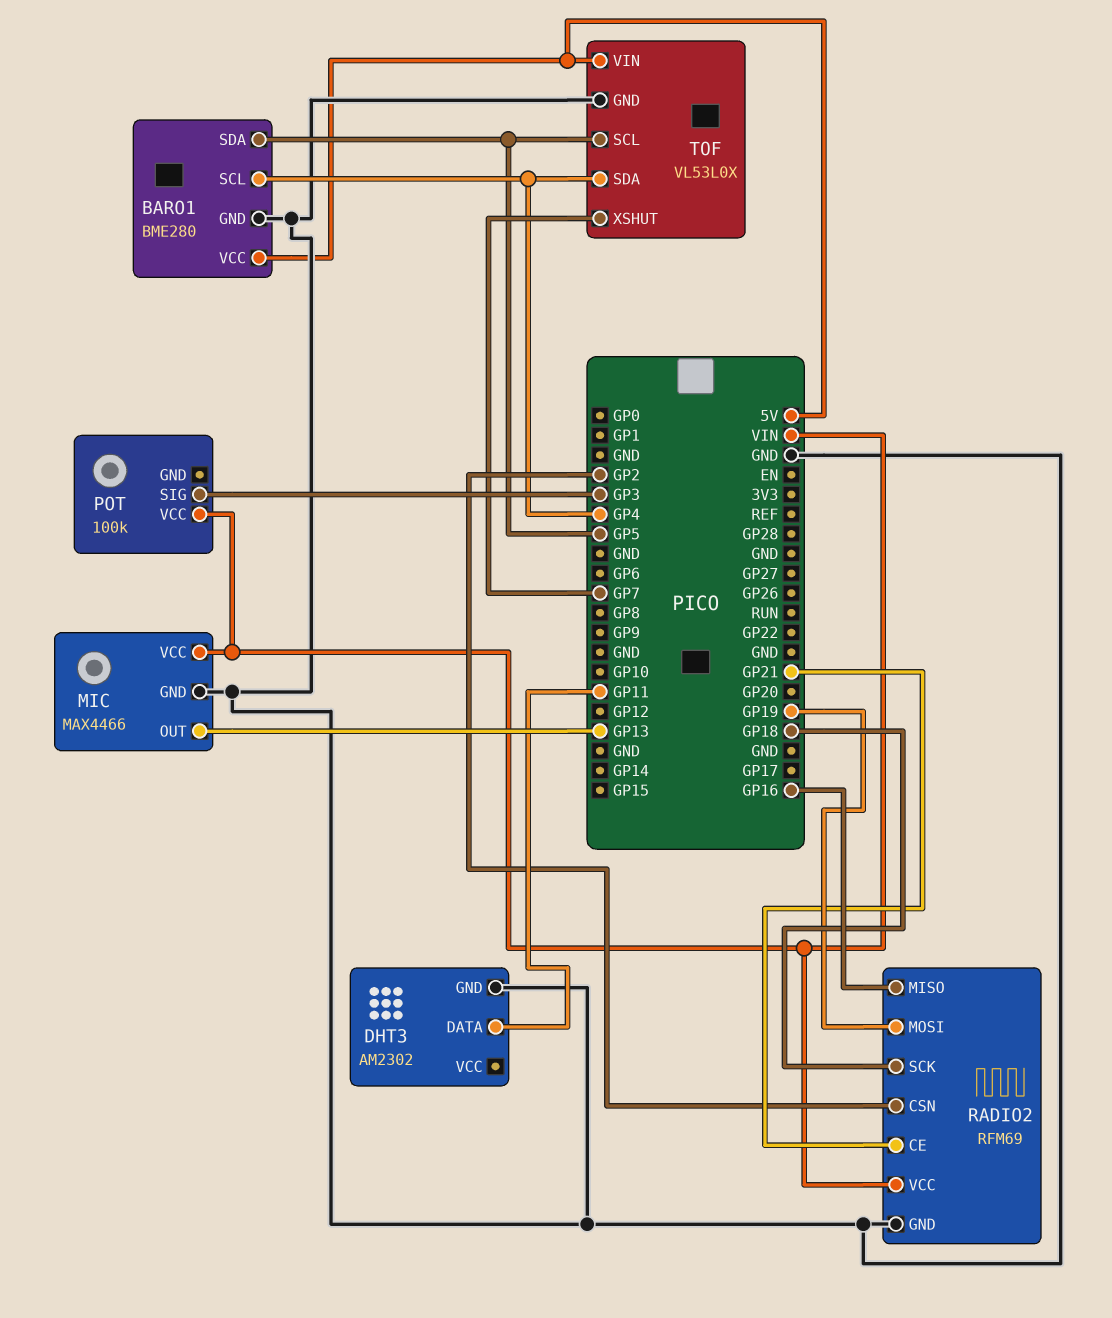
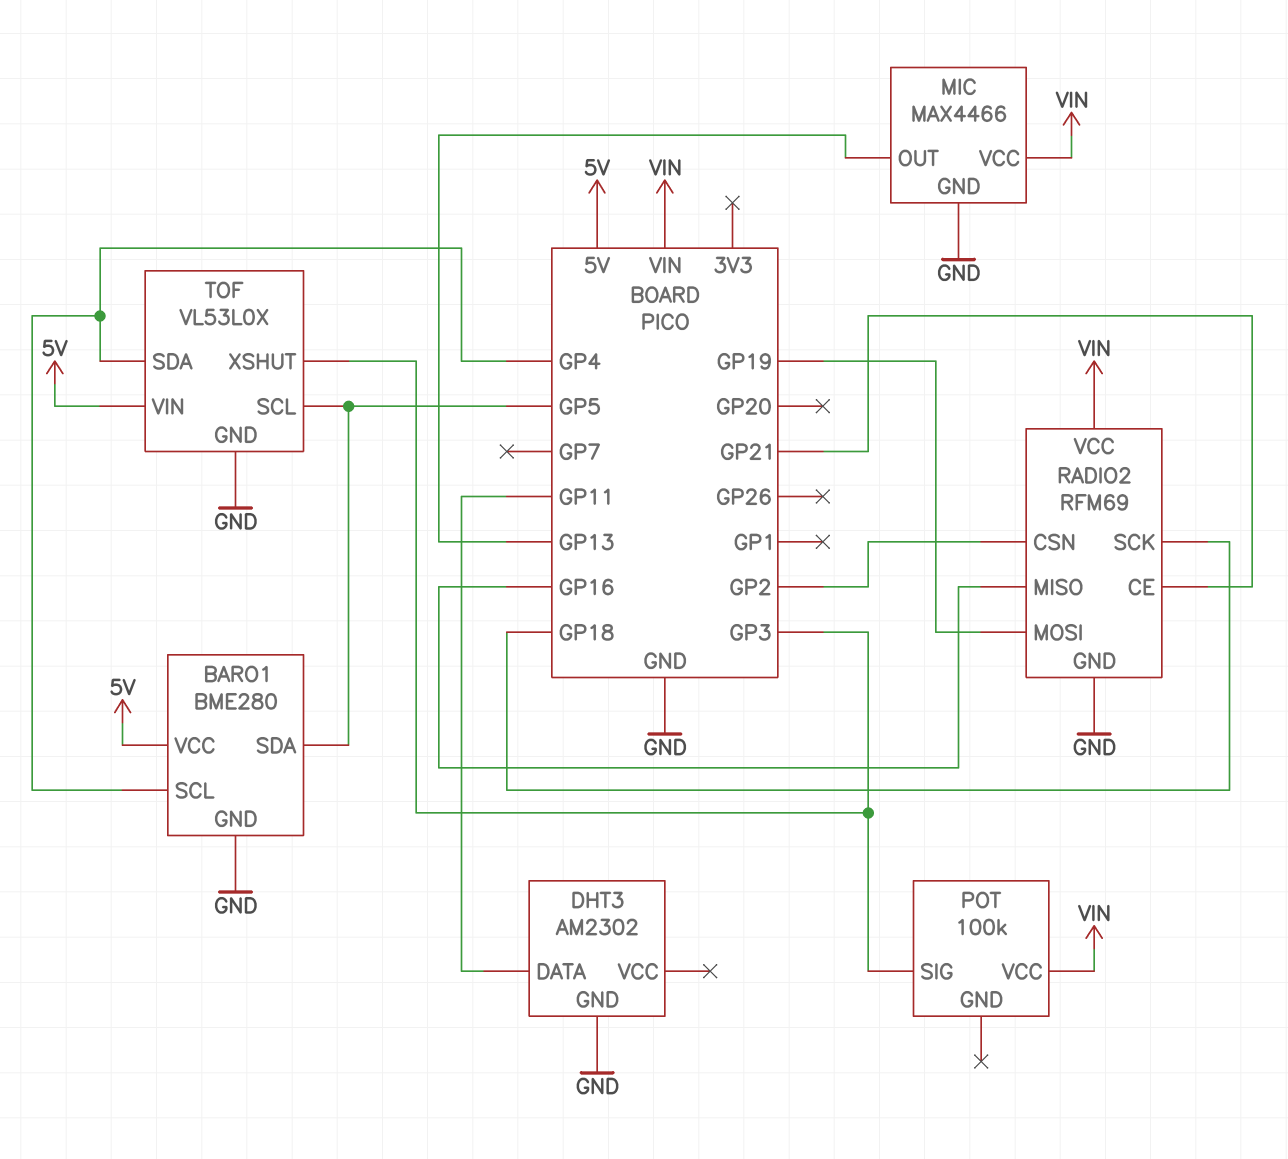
TOF pin XSHUT: GP7 -> GP3

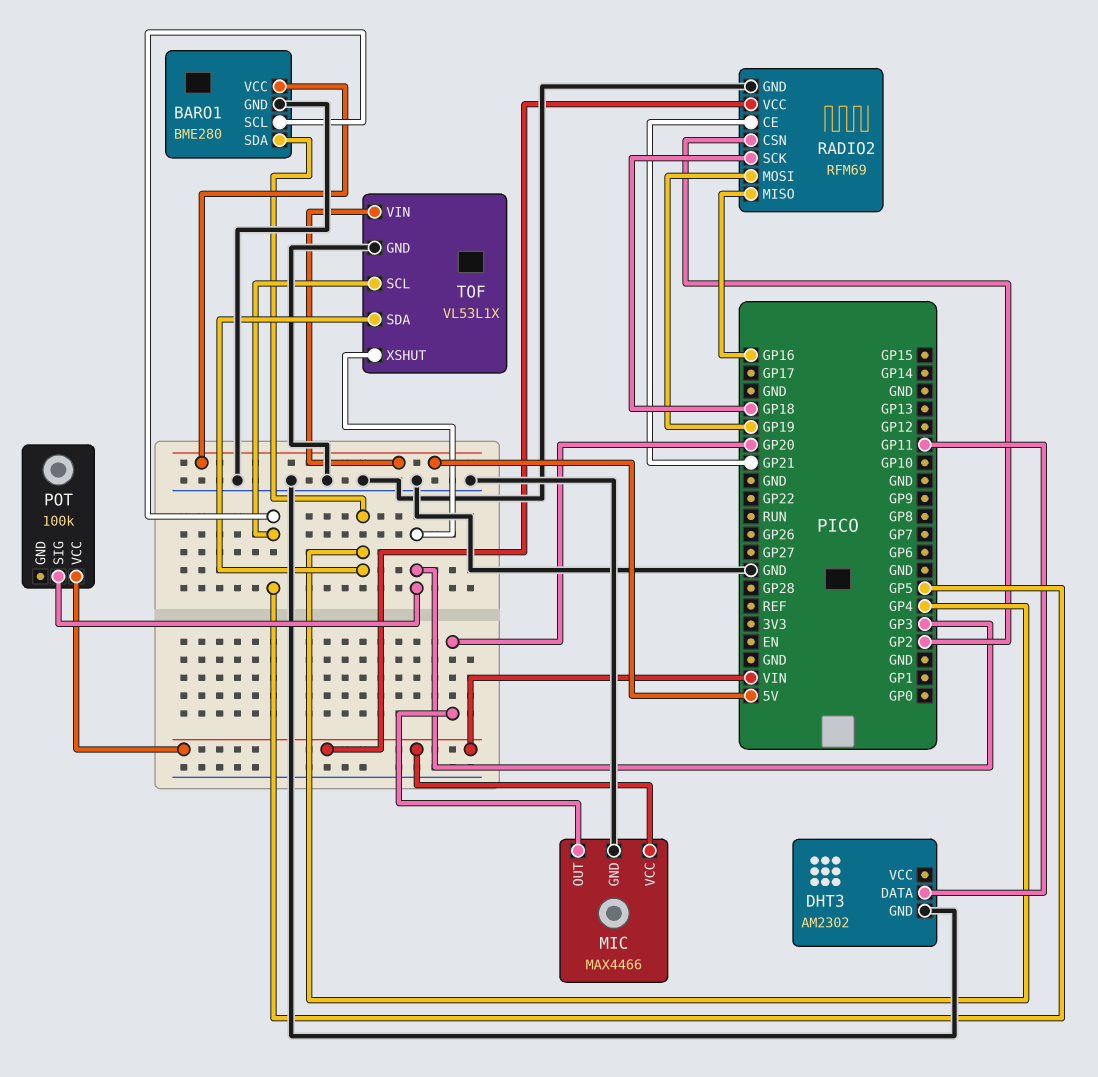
BARO1 pin SCL: GP4 -> GP5
BARO1 pin SDA: GP5 -> GP4
MIC pin OUT: GP13 -> GP20
TOF: VL53L0X -> VL53L1X

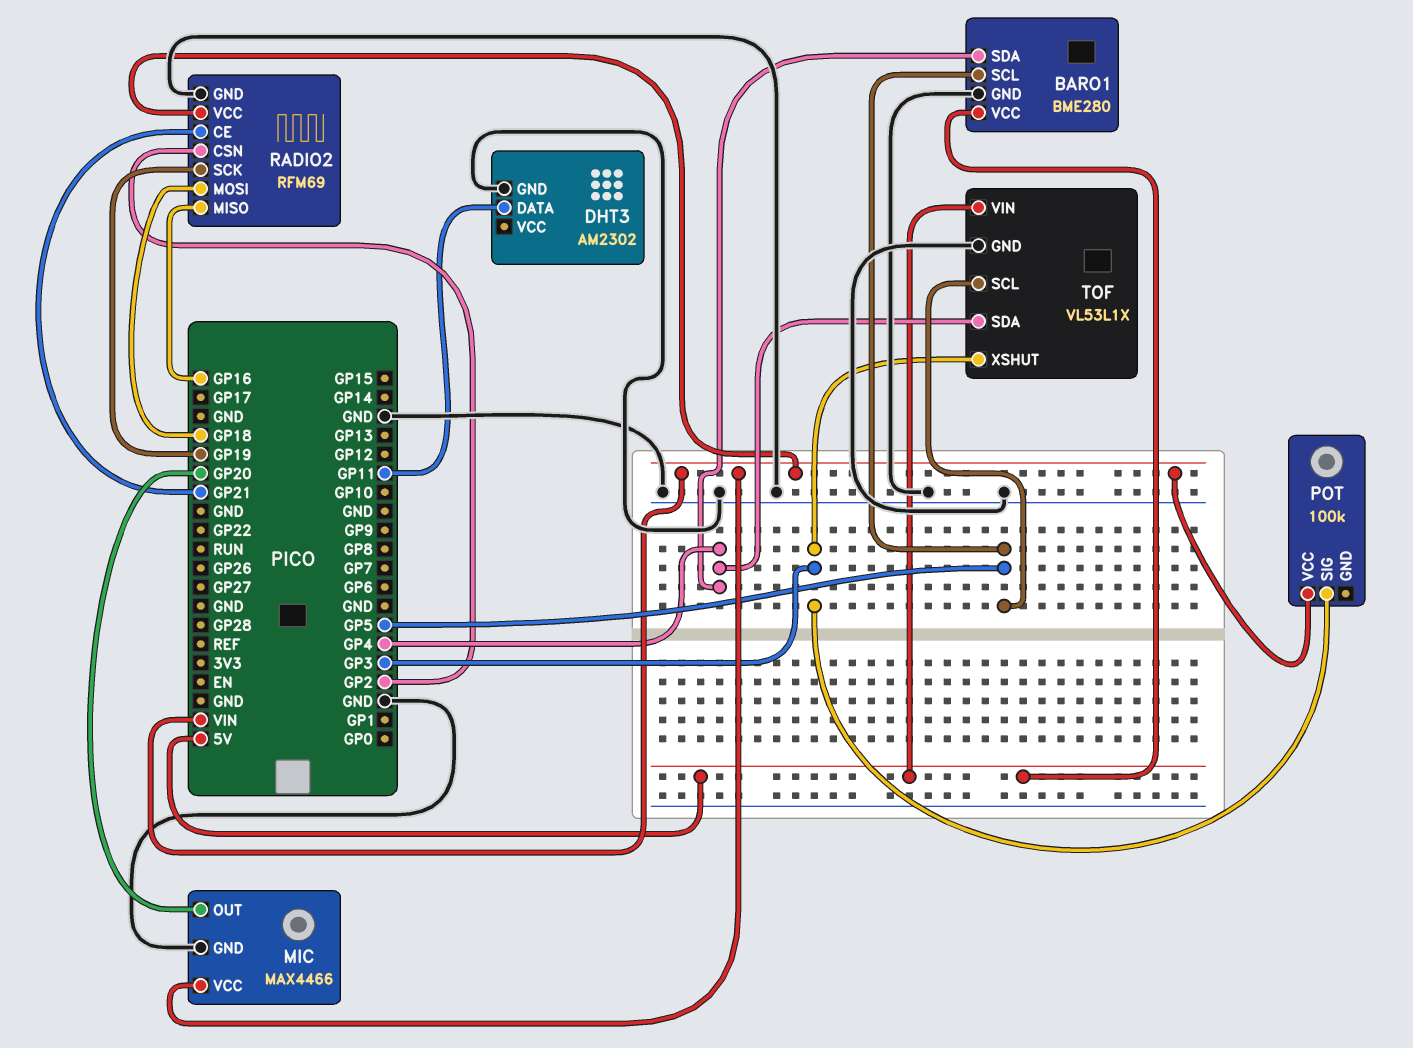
RADIO2 pin MOSI: GP19 -> GP18
RADIO2 pin SCK: GP18 -> GP19

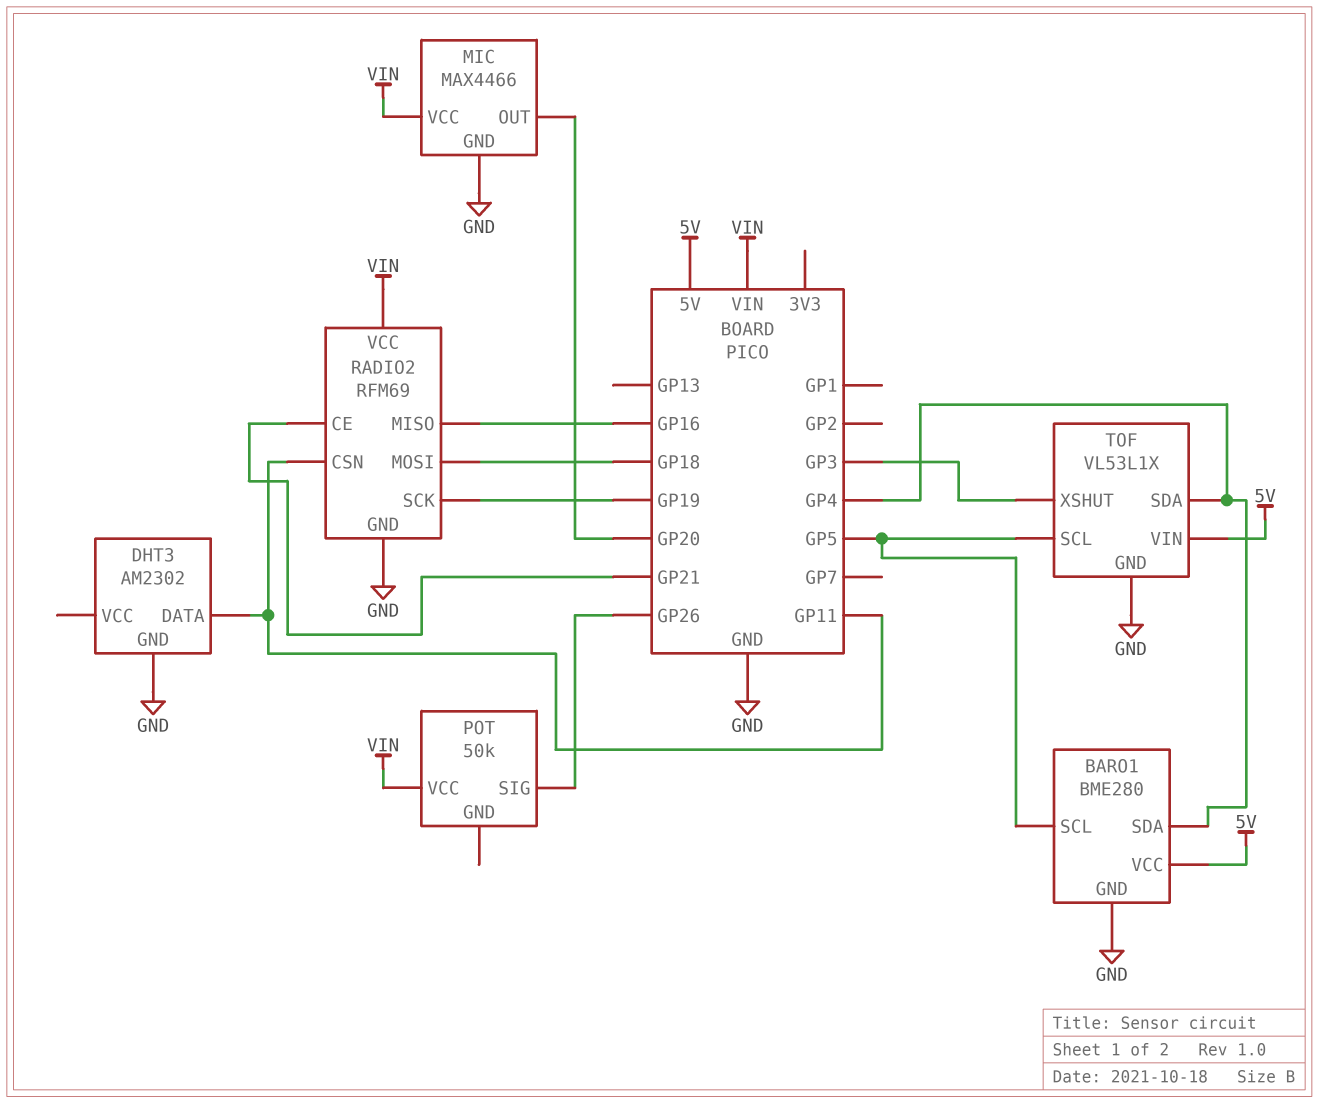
POT: 100k -> 50k
POT pin SIG: GP3 -> GP26
RADIO2 pin CSN: GP2 -> GP11

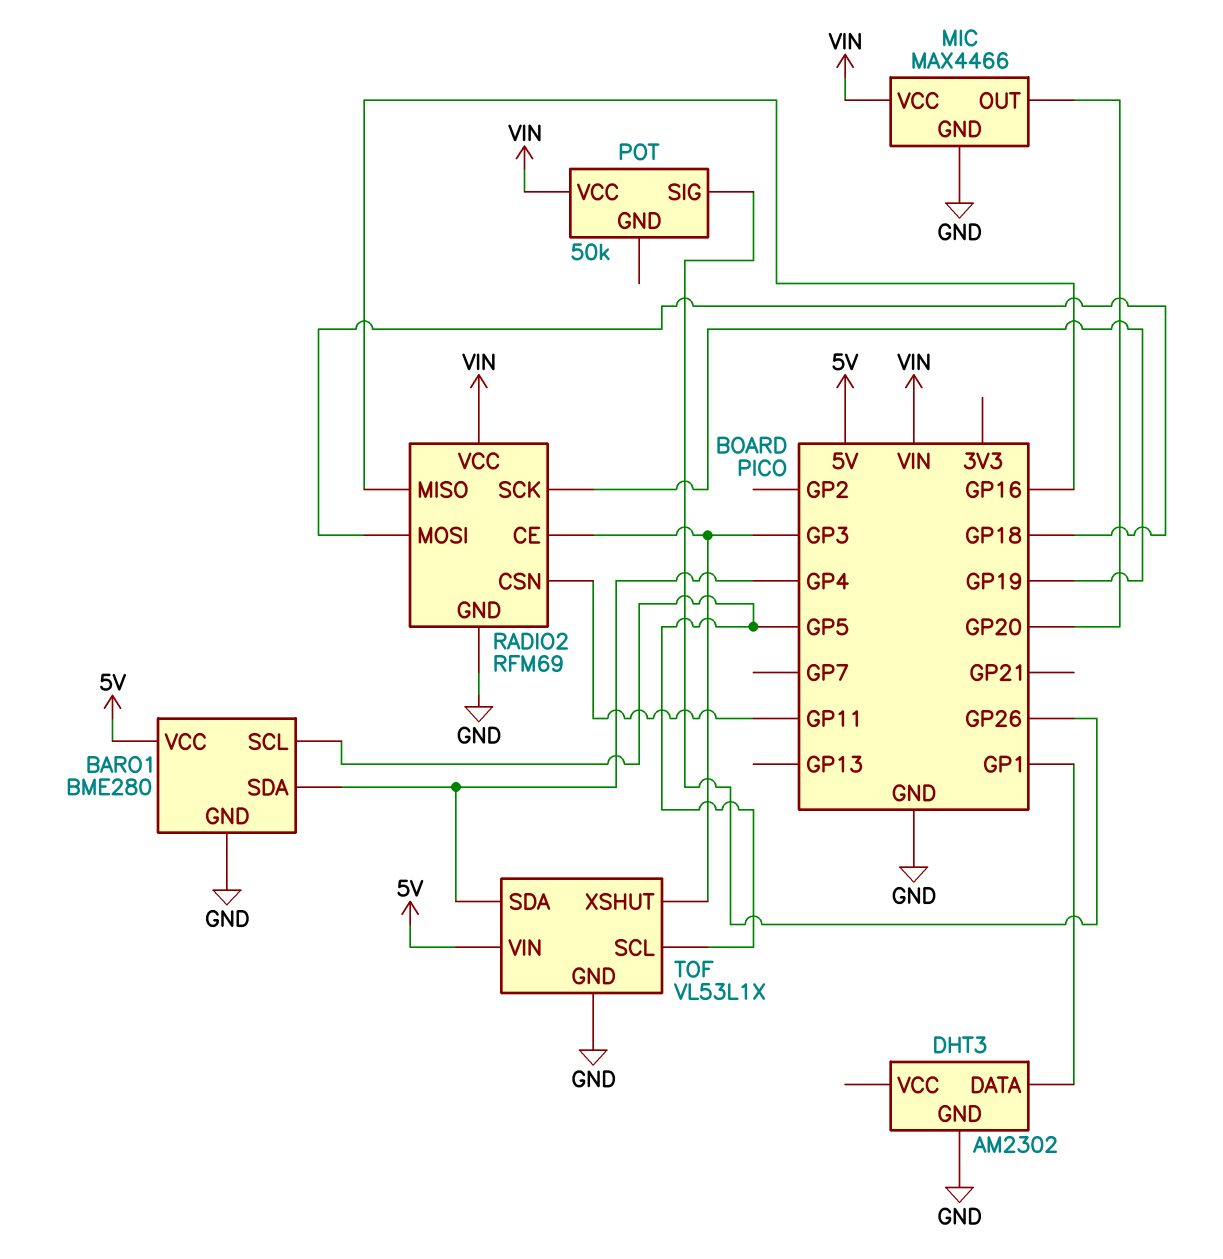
DHT3 pin DATA: GP11 -> GP1
RADIO2 pin CE: GP21 -> GP3

